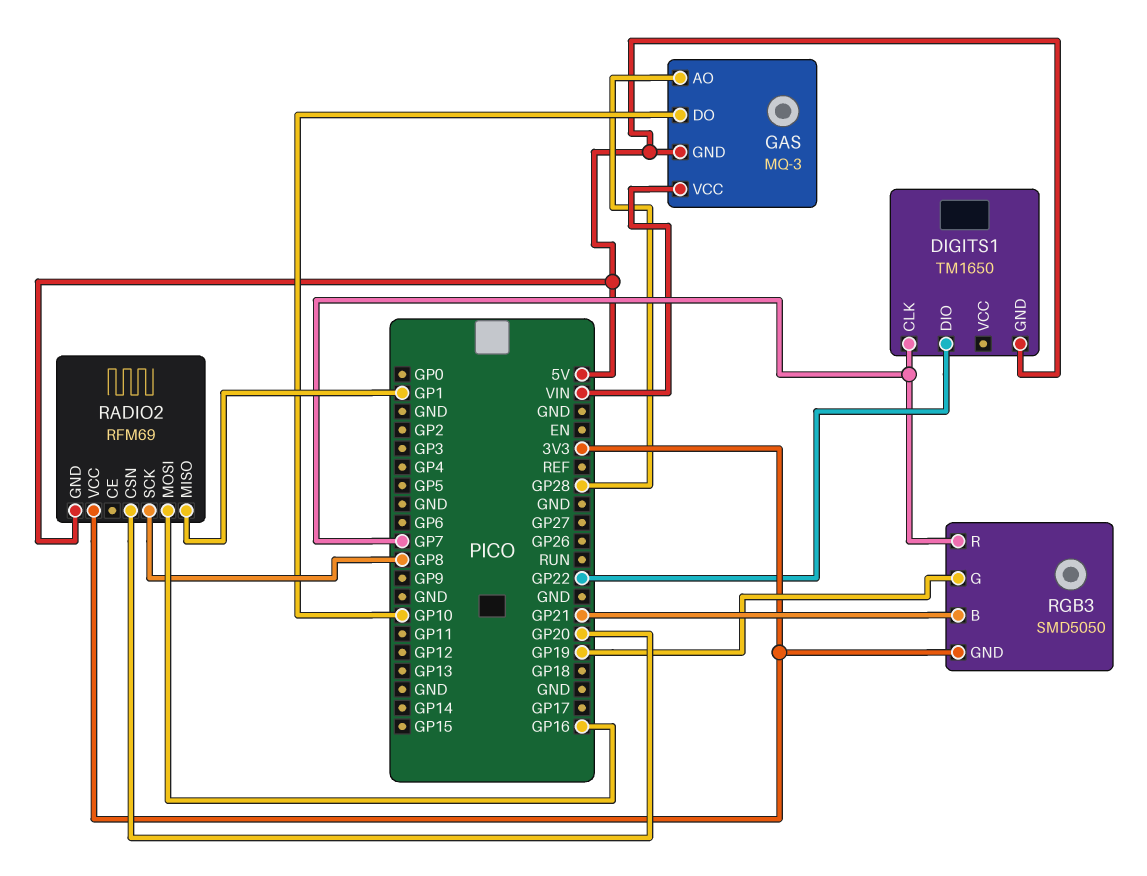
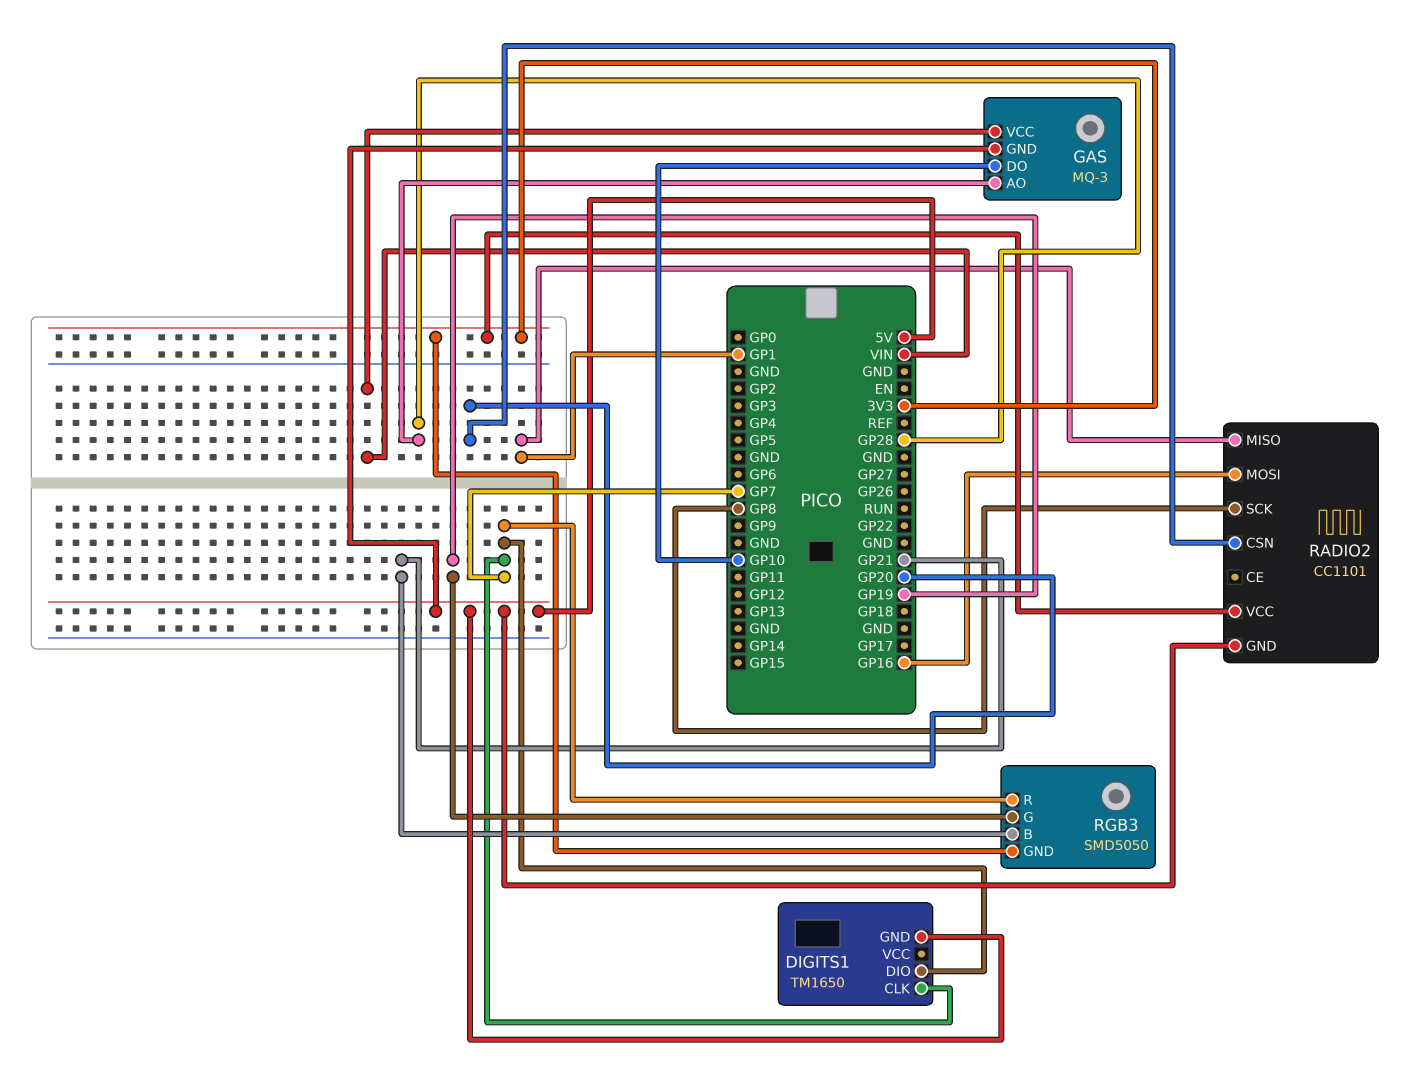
DIGITS1 pin DIO: GP22 -> GP7
RADIO2: RFM69 -> CC1101

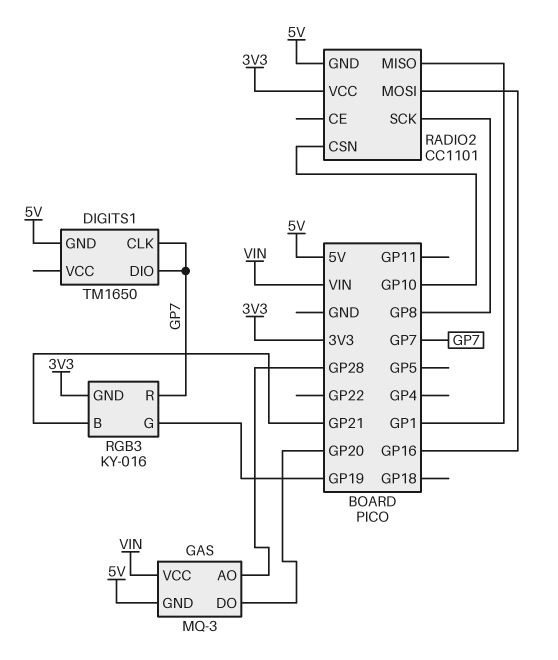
GAS pin DO: GP10 -> GP20
RADIO2 pin CSN: GP20 -> GP10
RGB3: SMD5050 -> KY-016

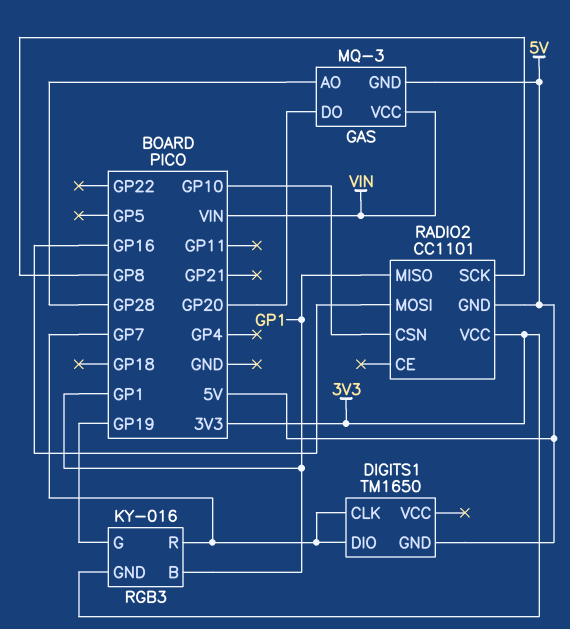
RGB3 pin B: GP21 -> GP1

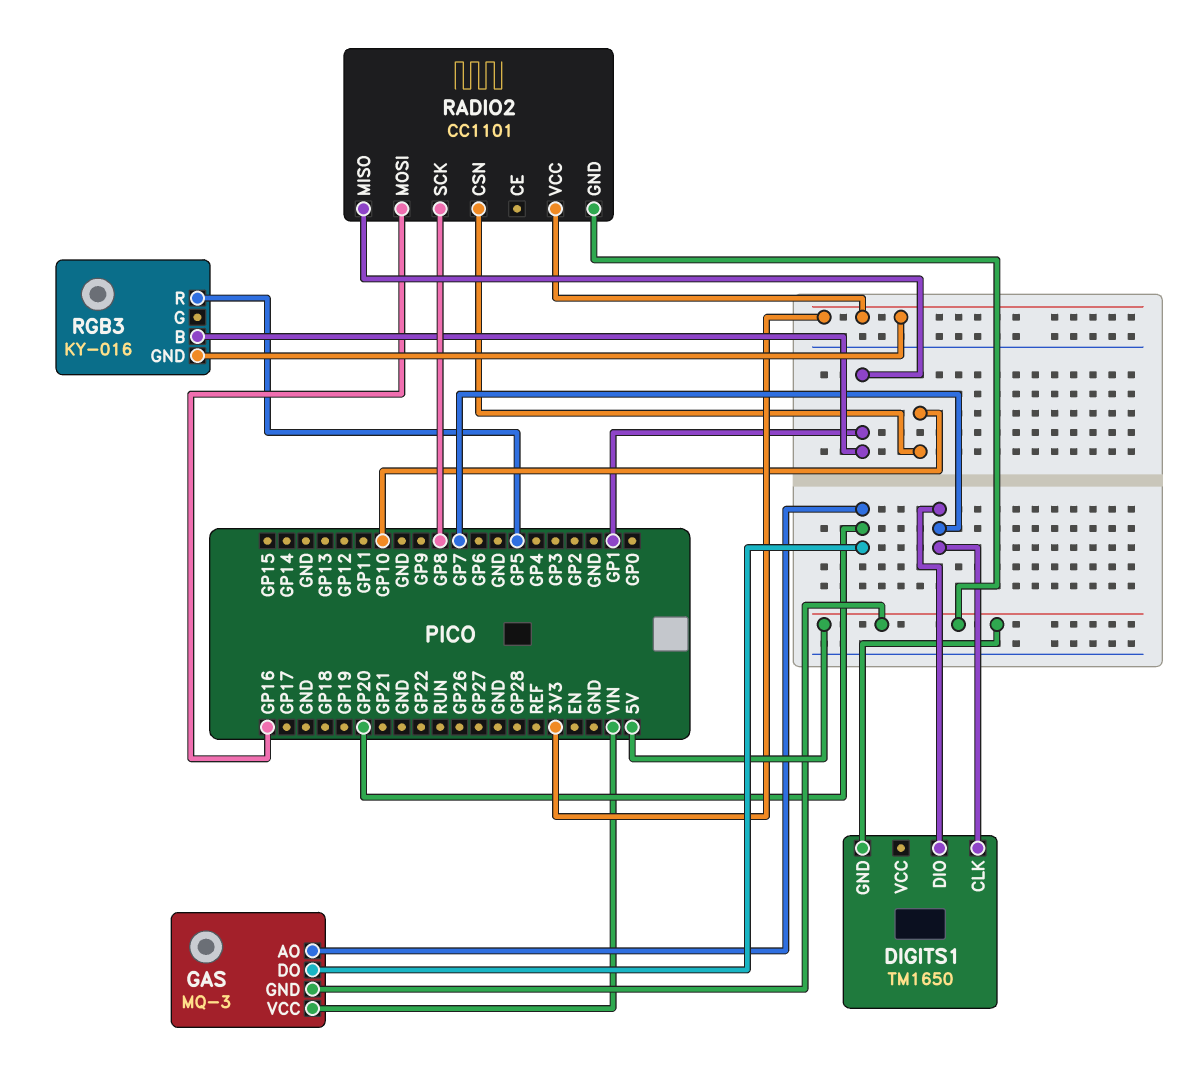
GAS pin AO: GP28 -> GP20
RGB3 pin G: GP19 -> none
RGB3 pin R: GP7 -> GP5

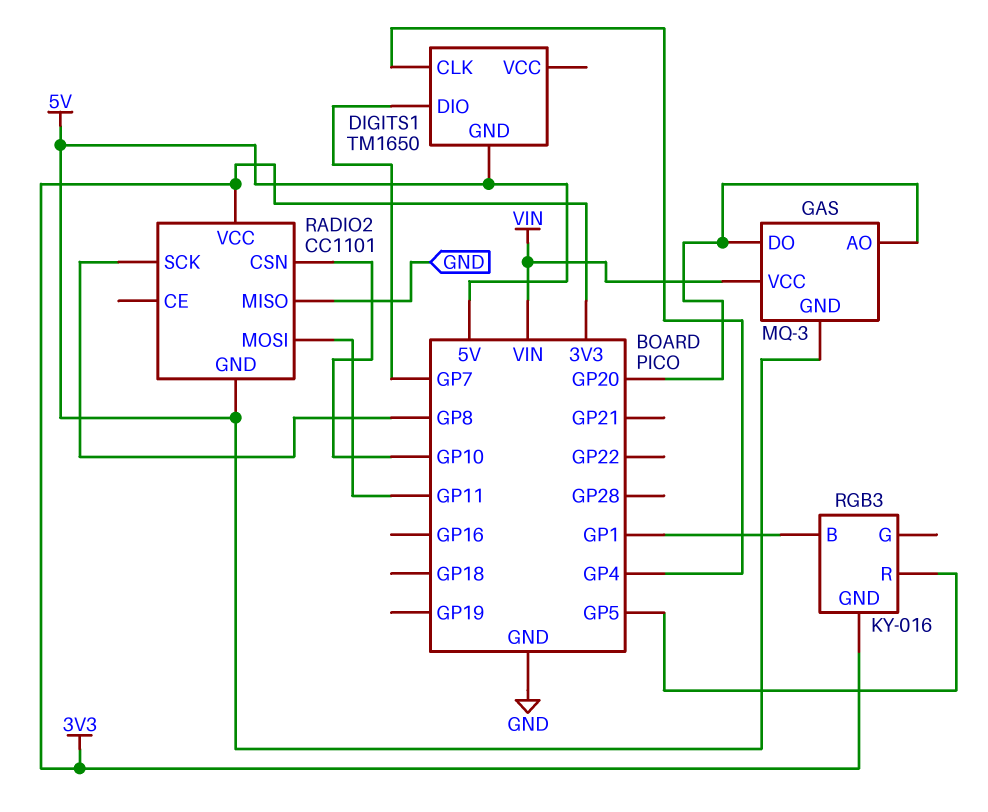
DIGITS1 pin CLK: GP7 -> GP4
RADIO2 pin MISO: GP1 -> GND
RADIO2 pin MOSI: GP16 -> GP11

